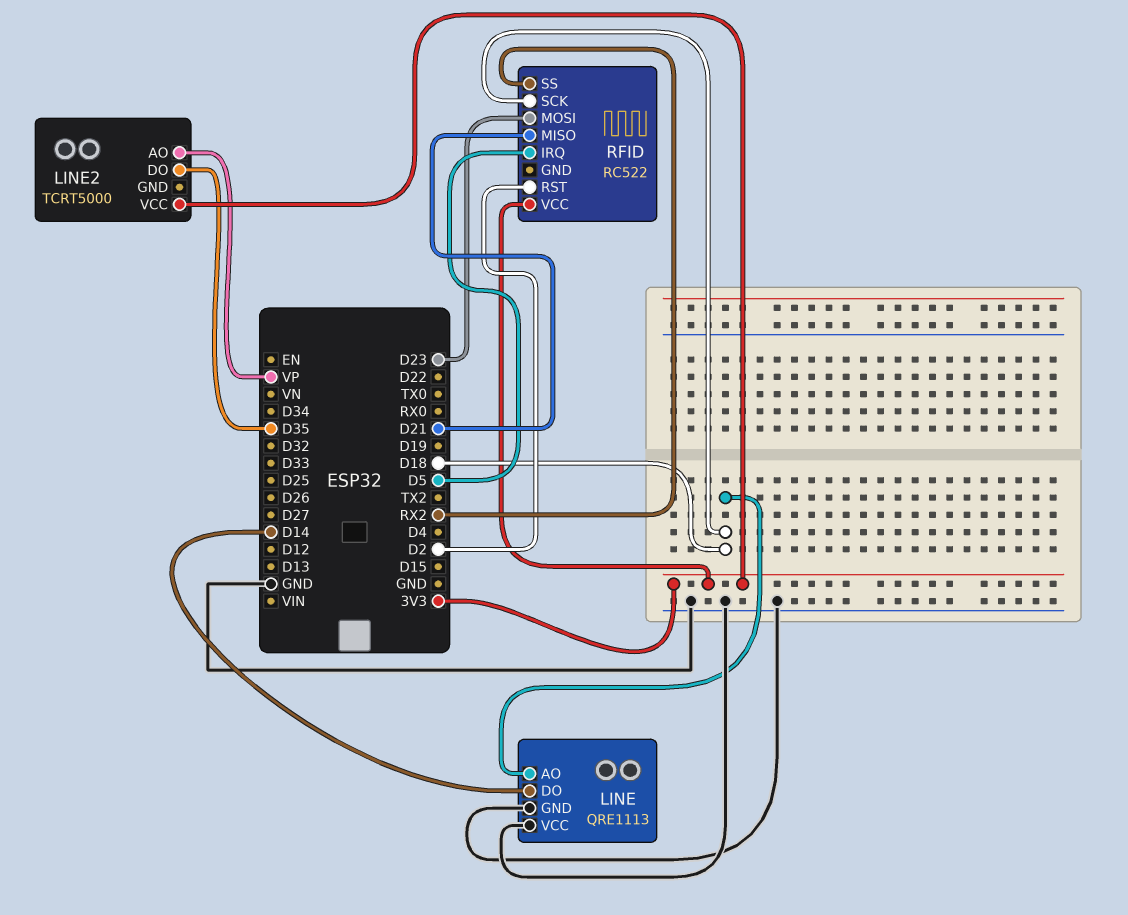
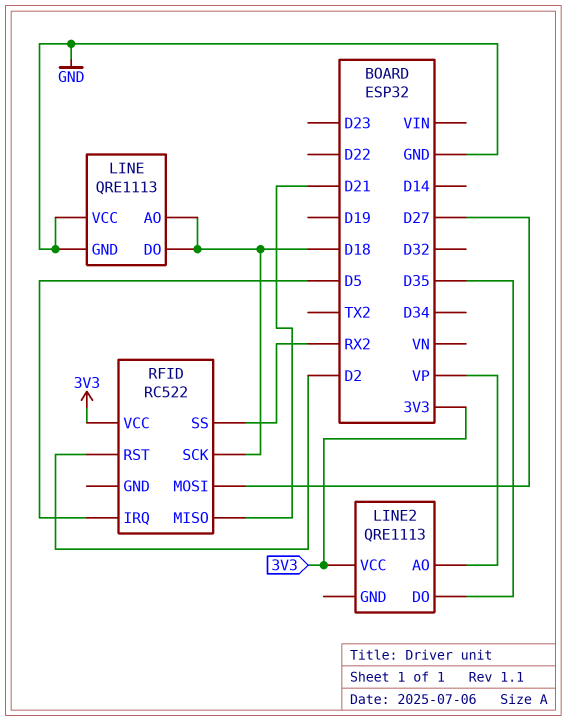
LINE pin DO: D14 -> D18
LINE2: TCRT5000 -> QRE1113
RFID pin MOSI: D23 -> D27

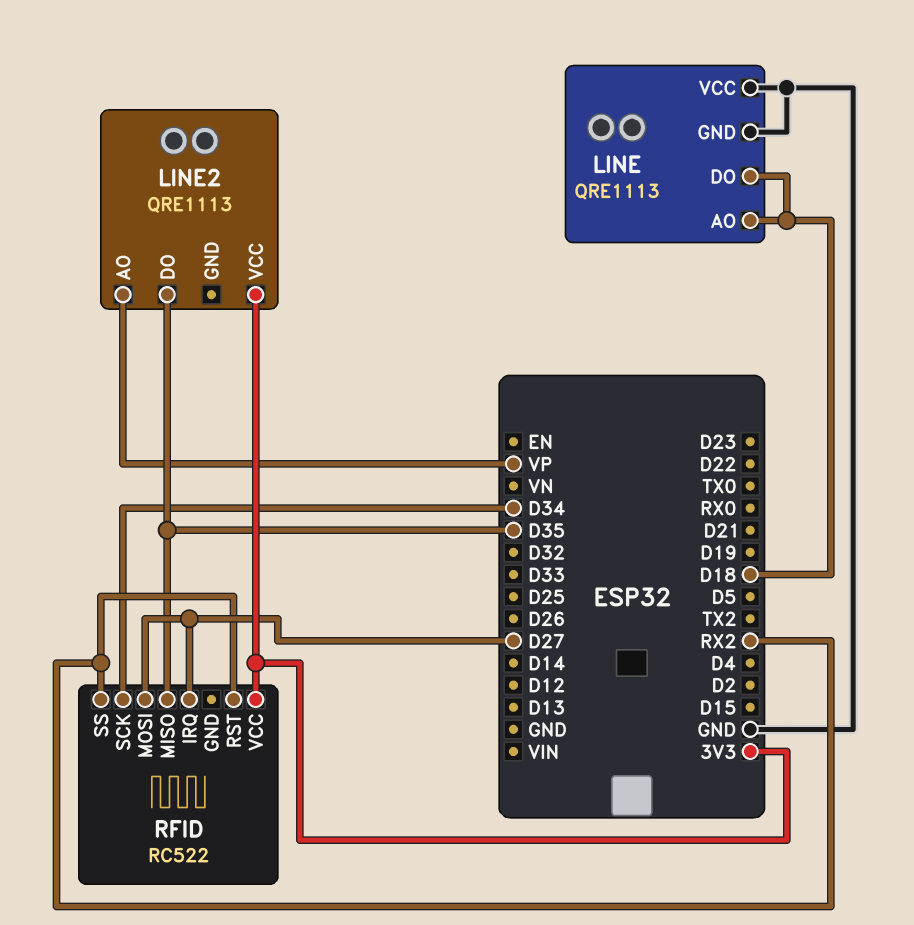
RFID pin IRQ: D5 -> D27
RFID pin MISO: D21 -> D35
RFID pin RST: D2 -> RX2
RFID pin SCK: D18 -> D34

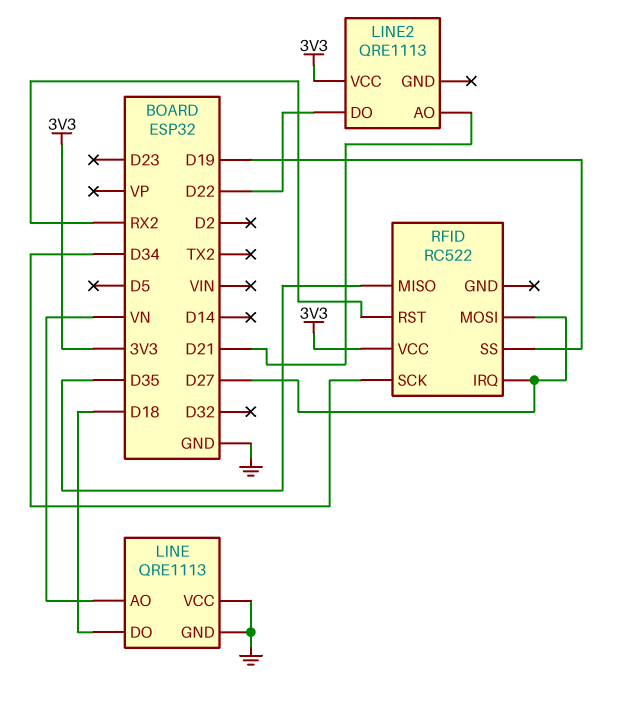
LINE pin AO: D18 -> VN
LINE2 pin AO: VP -> D21
LINE2 pin DO: D35 -> D22
RFID pin SS: RX2 -> D19

